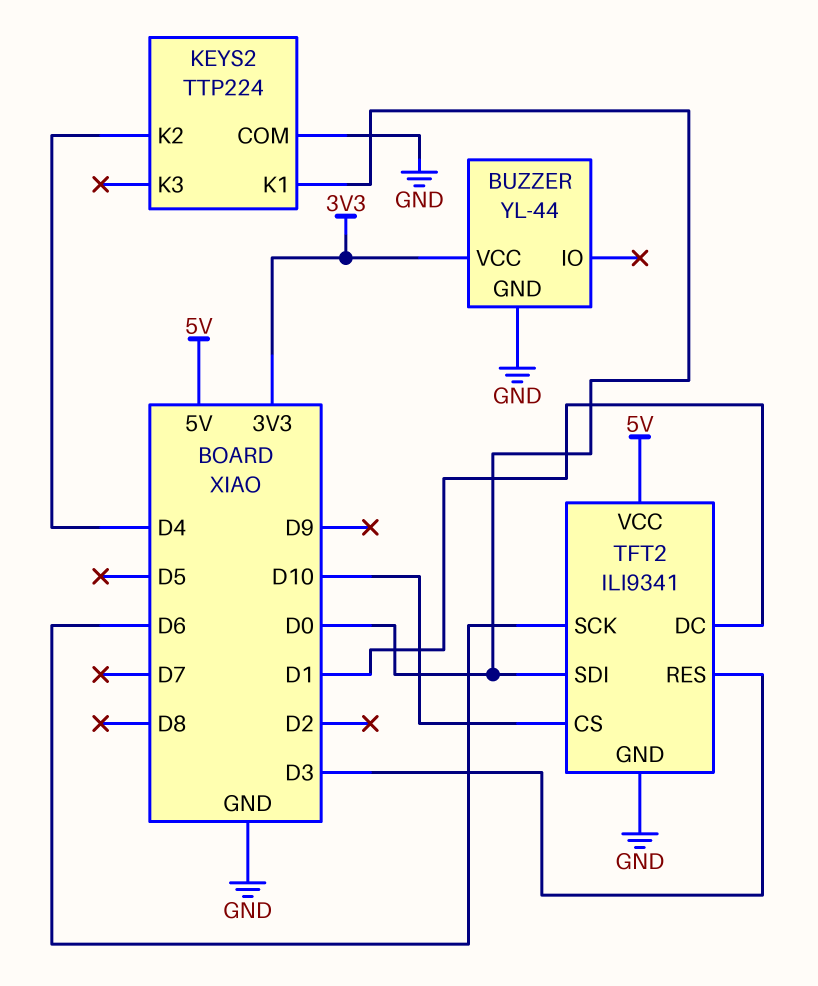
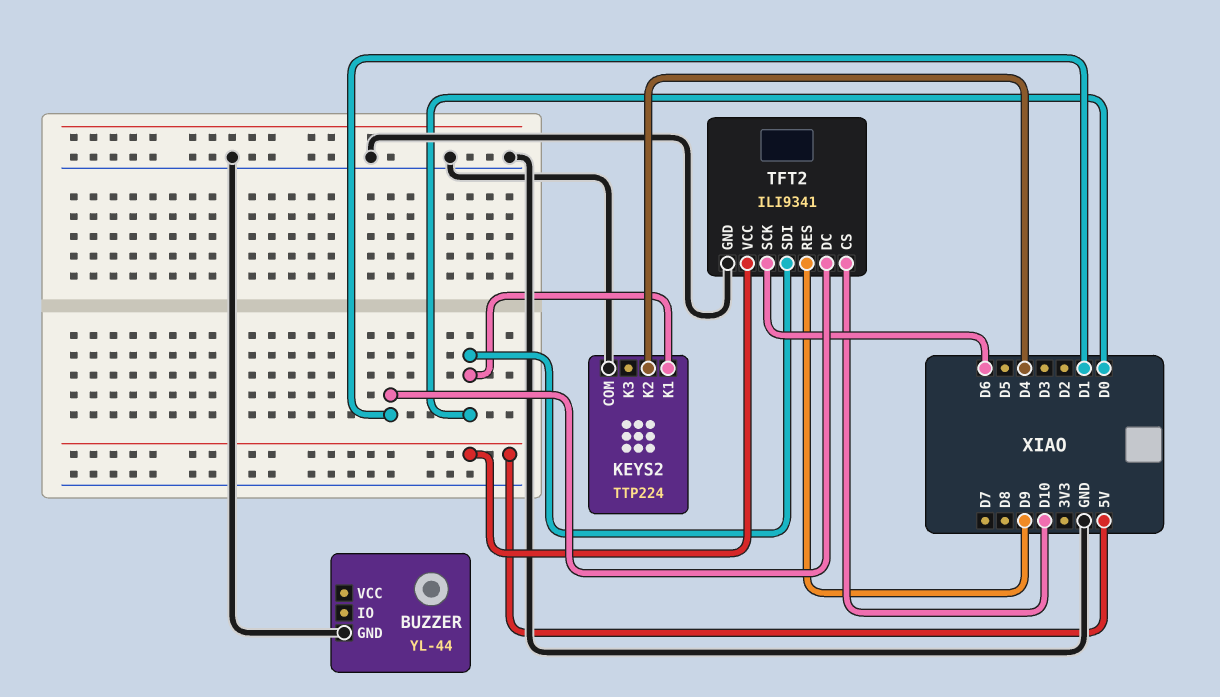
BUZZER pin VCC: 3V3 -> none
TFT2 pin RES: D3 -> D9

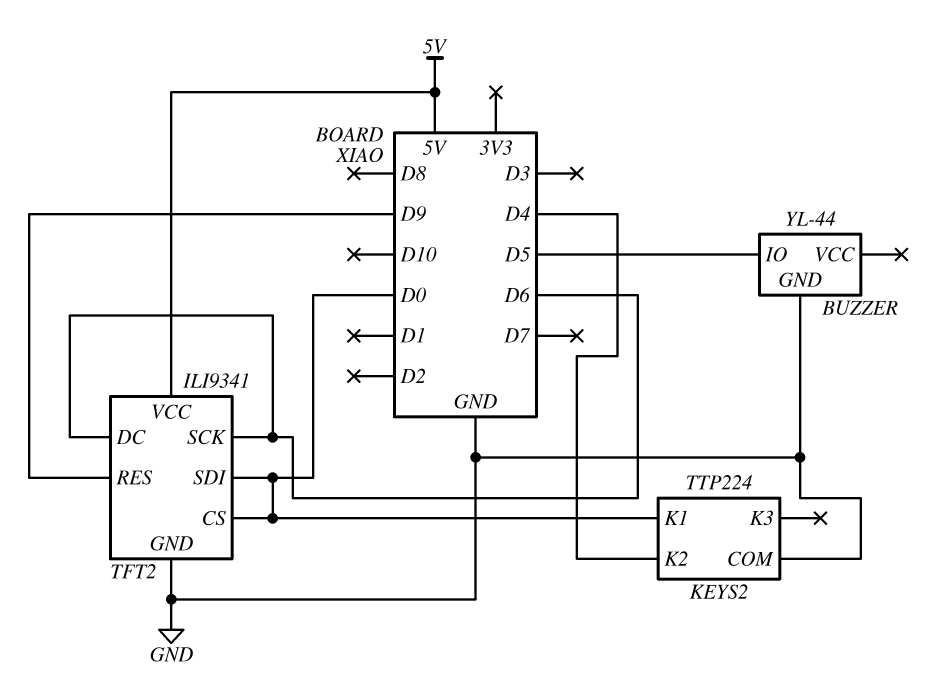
BUZZER pin IO: none -> D5
TFT2 pin CS: D10 -> D0
TFT2 pin DC: D1 -> D6

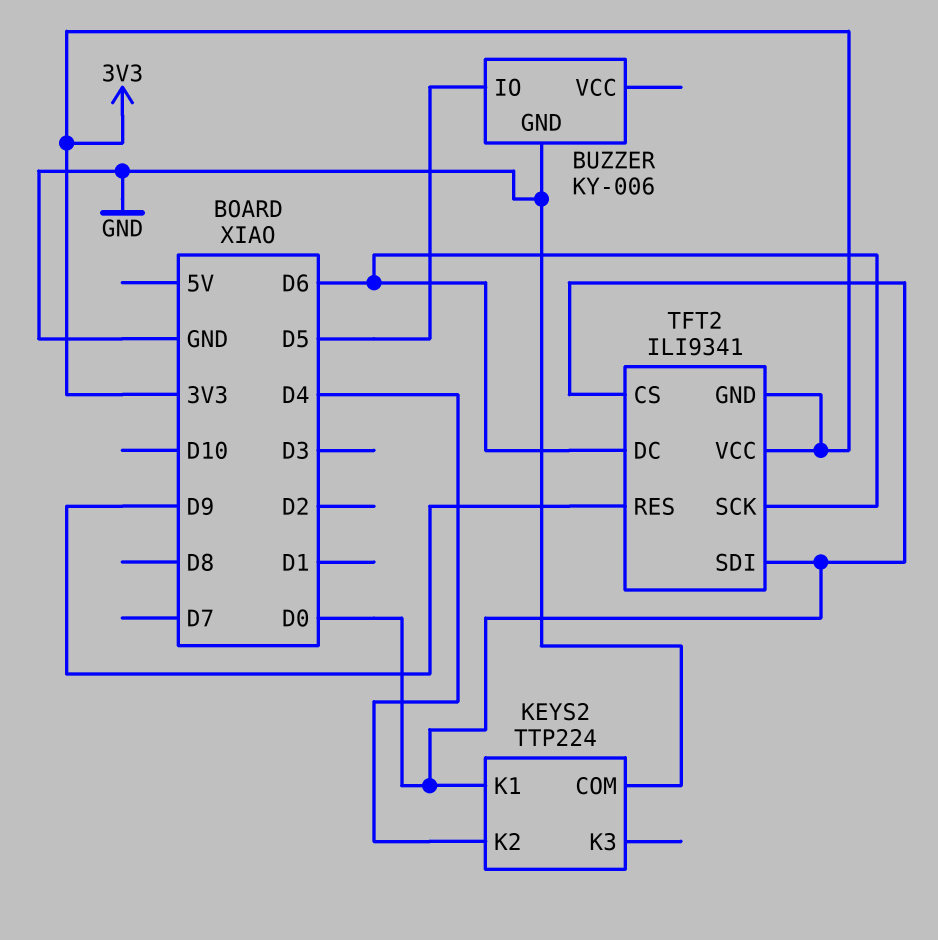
BUZZER: YL-44 -> KY-006
TFT2 pin GND: GND -> 3V3
TFT2 pin VCC: 5V -> 3V3

